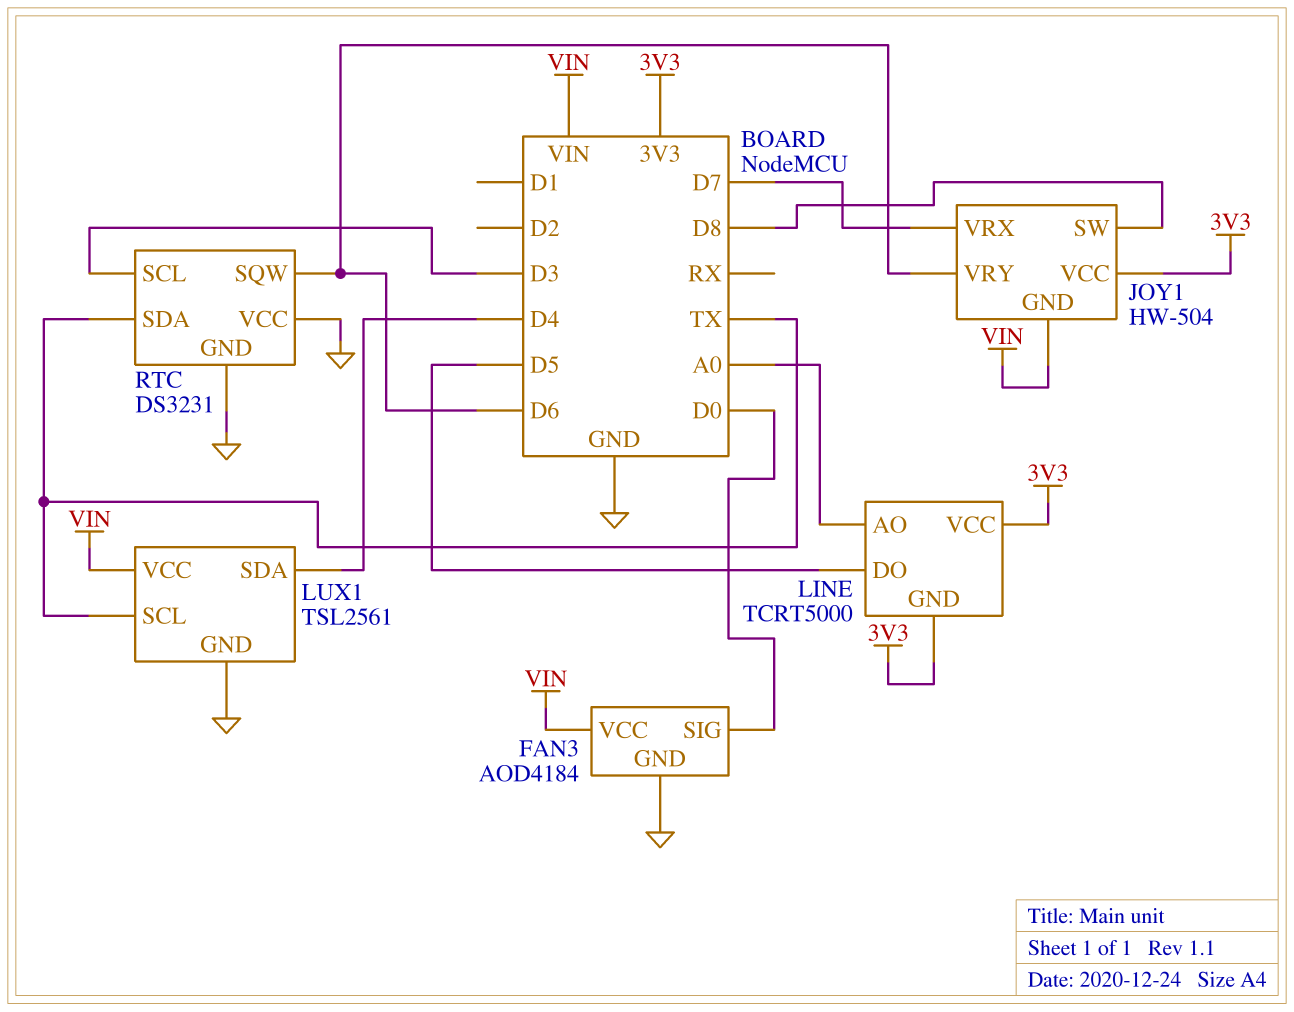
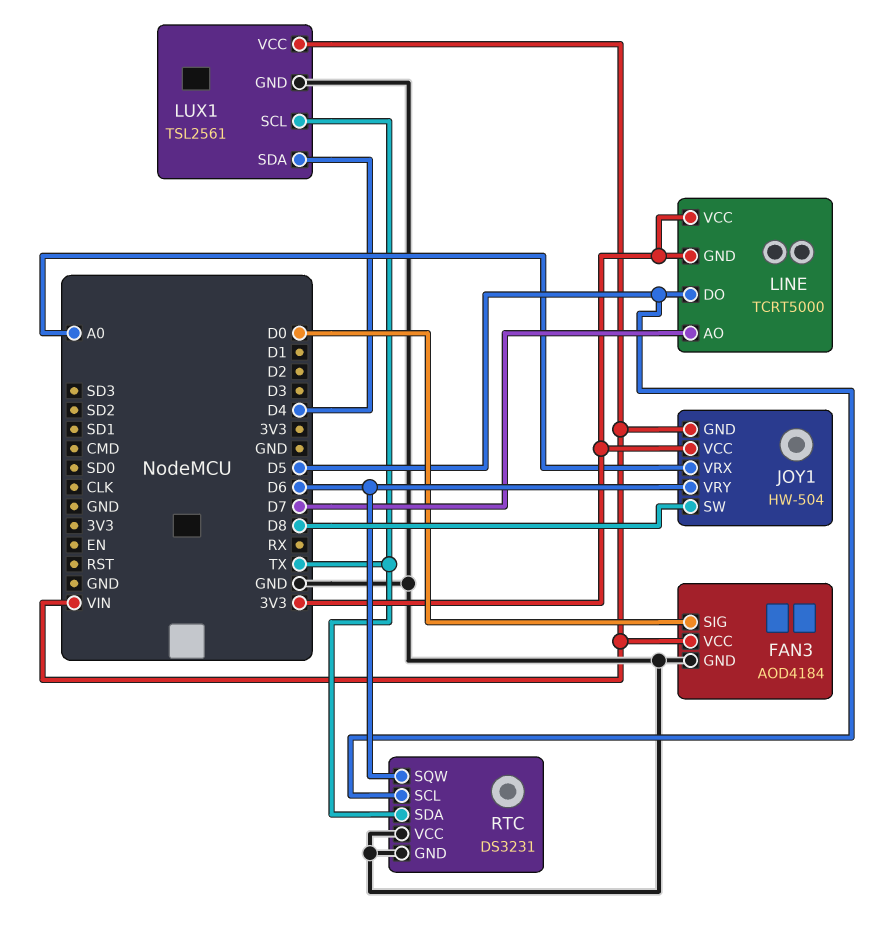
JOY1 pin VRX: D7 -> A0
LINE pin AO: A0 -> D7
RTC pin SCL: D3 -> D5

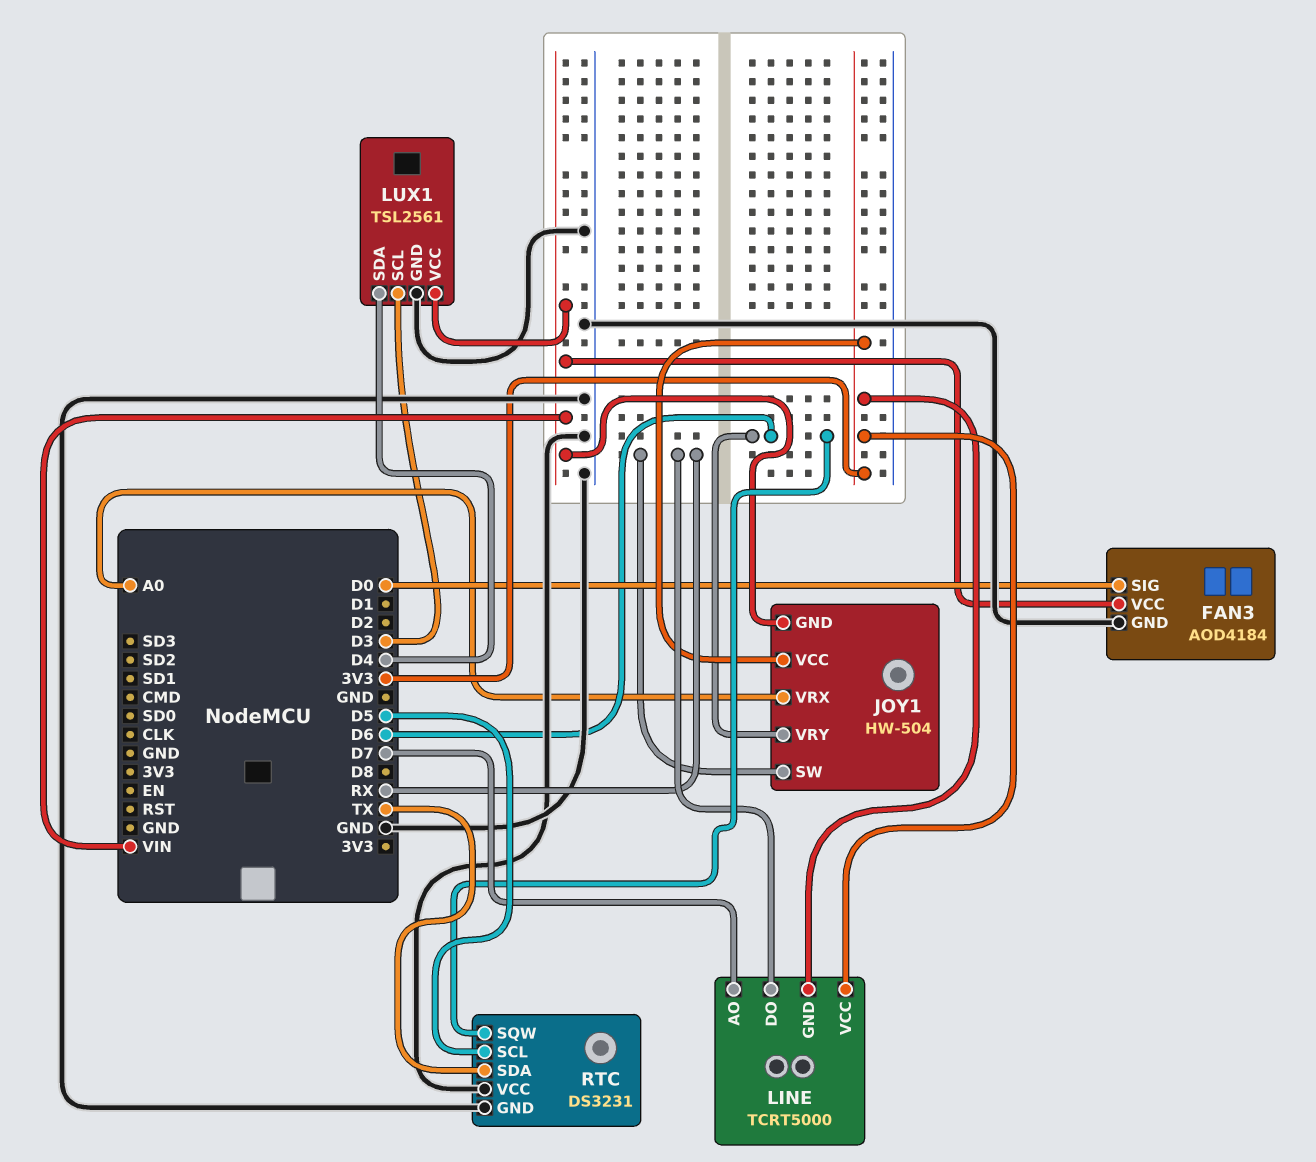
JOY1 pin SW: D8 -> RX
LINE pin DO: D5 -> RX
LUX1 pin SCL: TX -> D3

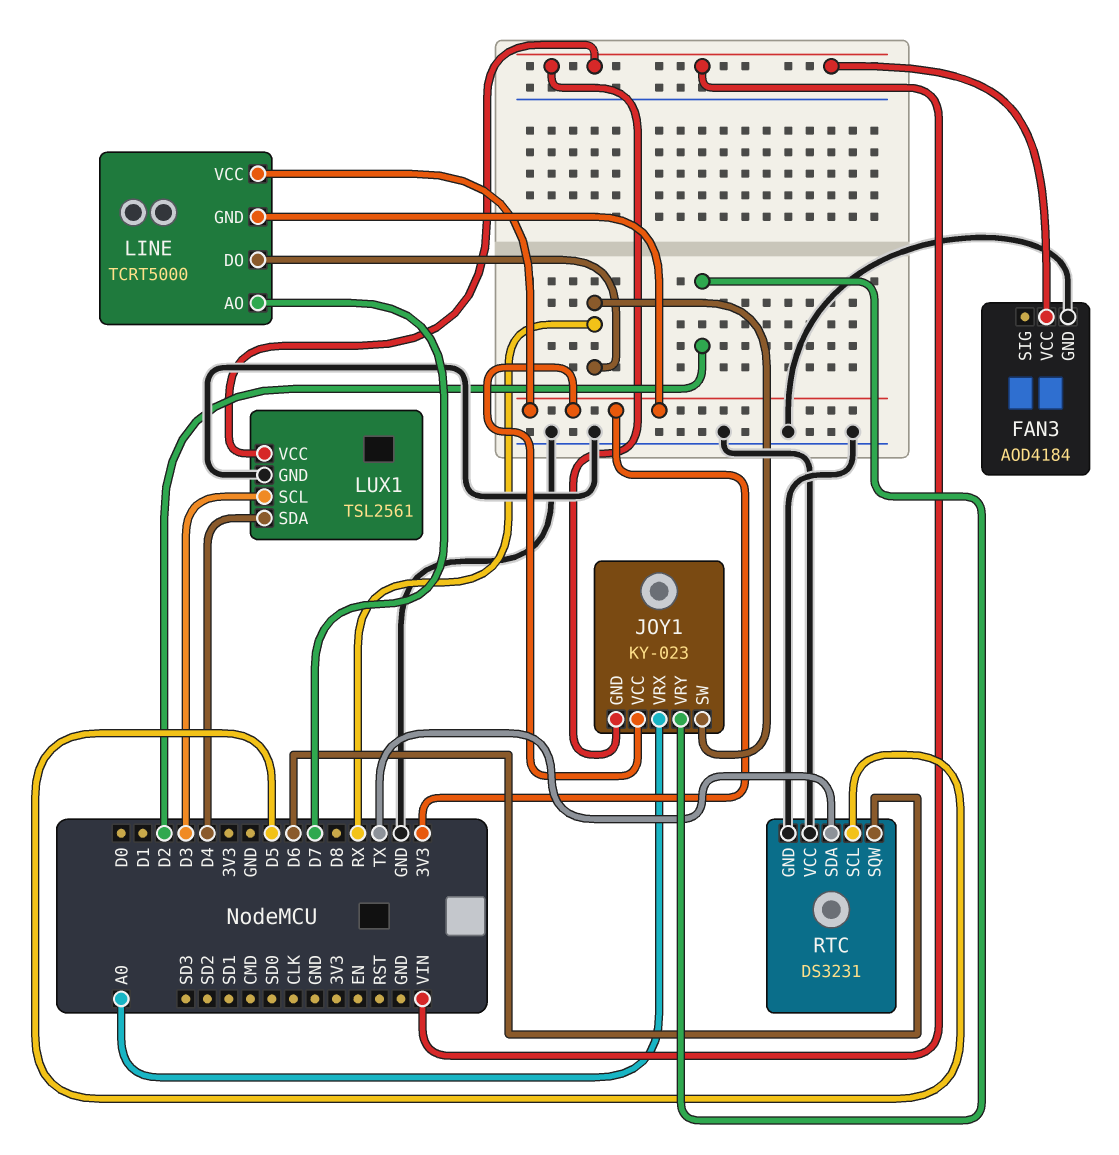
FAN3 pin SIG: D0 -> none
JOY1: HW-504 -> KY-023
JOY1 pin VRY: D6 -> D2

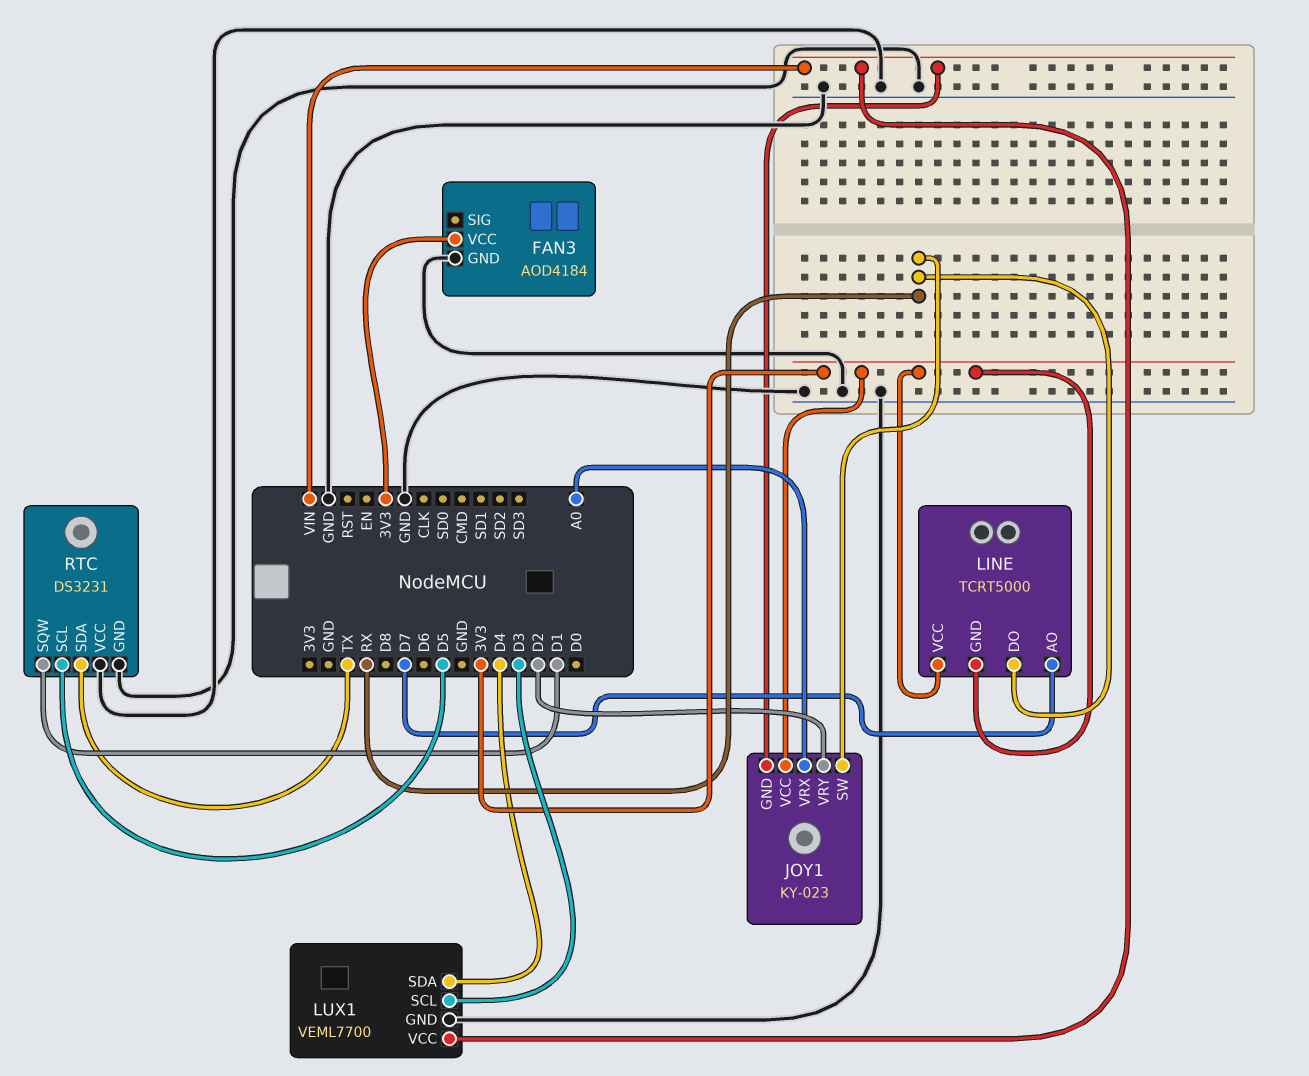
FAN3 pin VCC: VIN -> 3V3
LUX1: TSL2561 -> VEML7700
RTC pin SQW: D6 -> D1

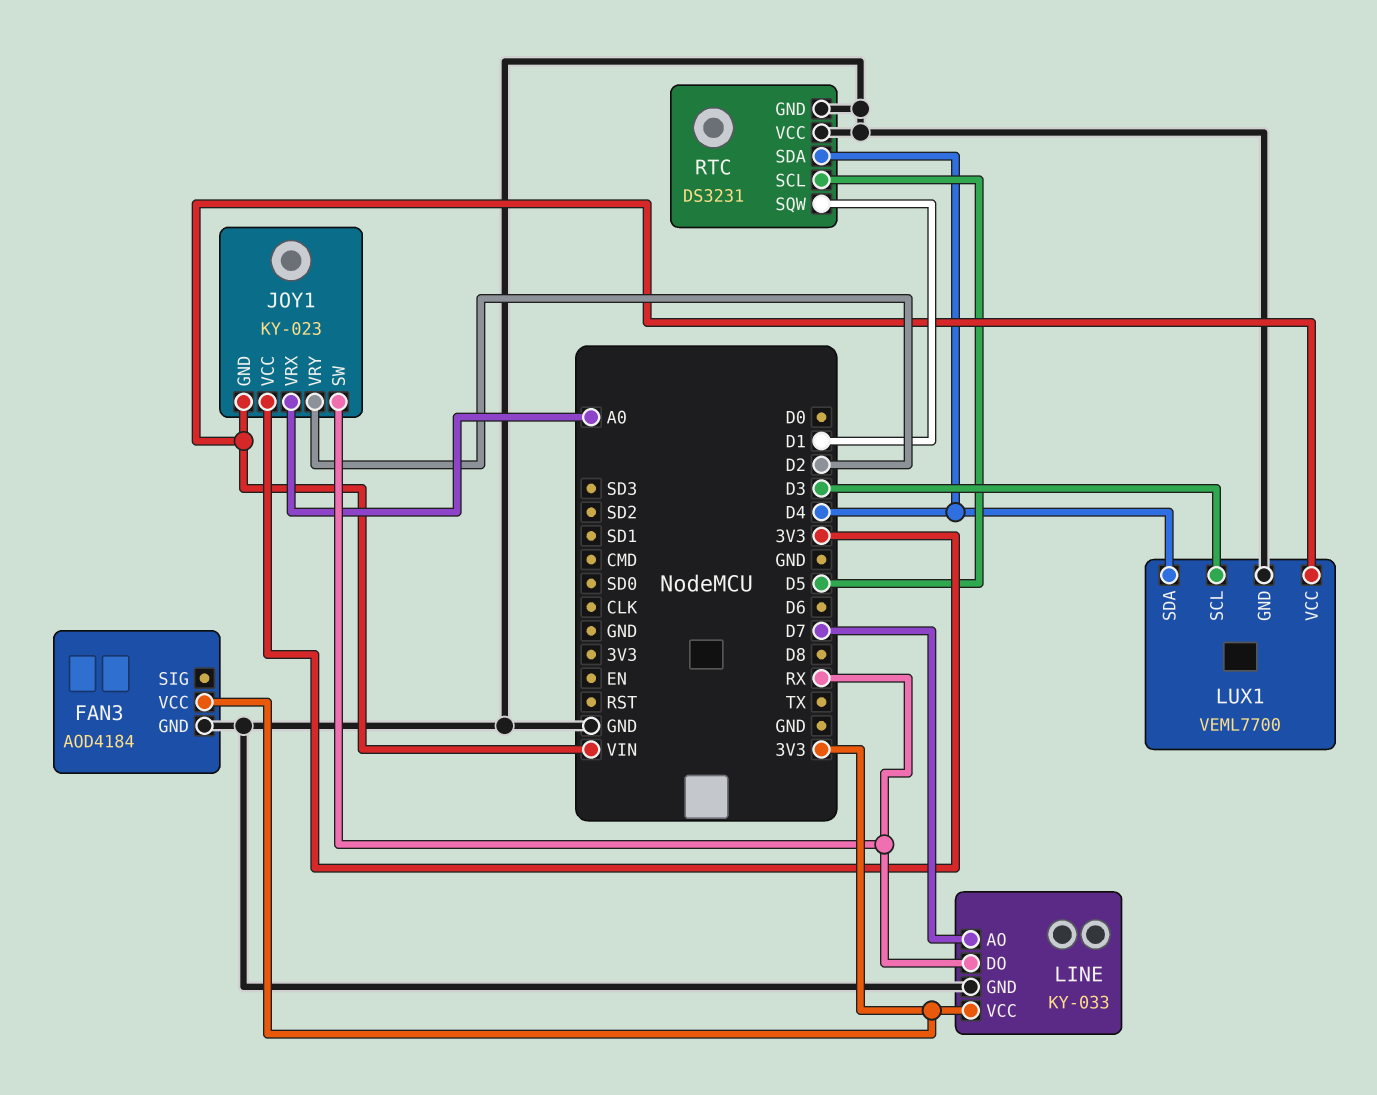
LINE: TCRT5000 -> KY-033
LINE pin GND: 3V3 -> GND
RTC pin SDA: TX -> D4

